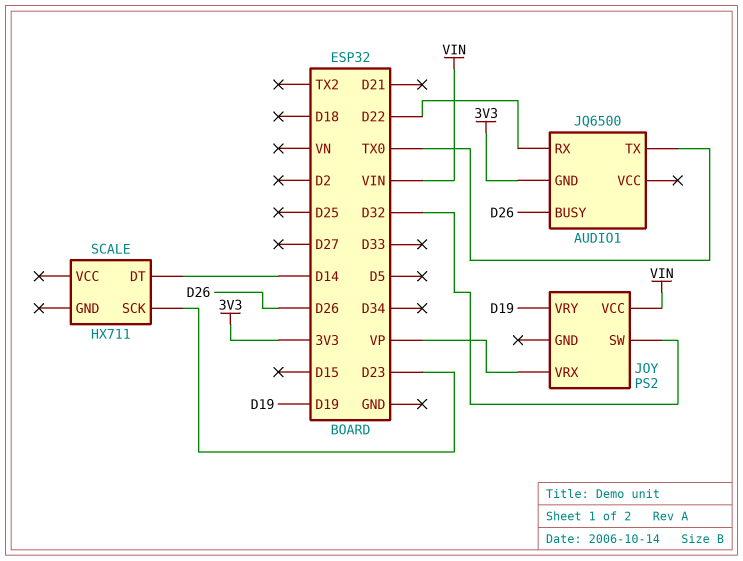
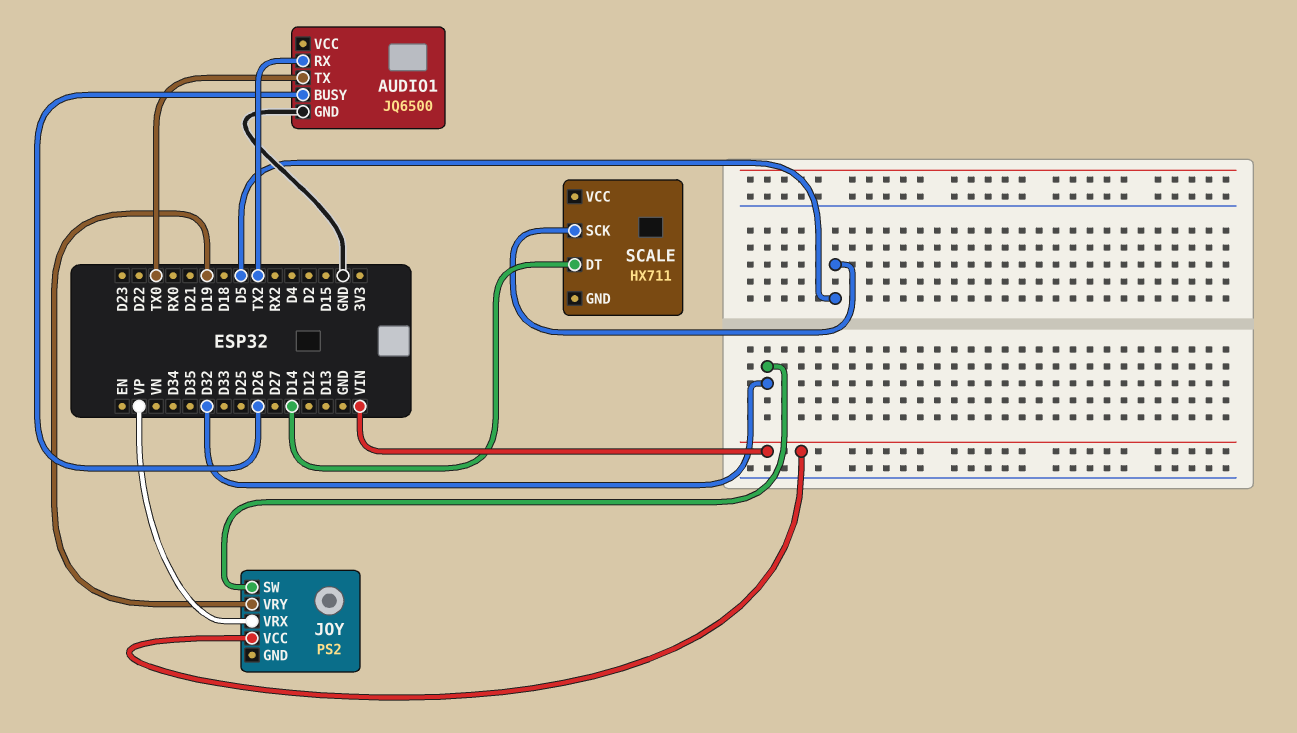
AUDIO1 pin GND: 3V3 -> GND
AUDIO1 pin RX: D22 -> TX2
SCALE pin SCK: D23 -> D5

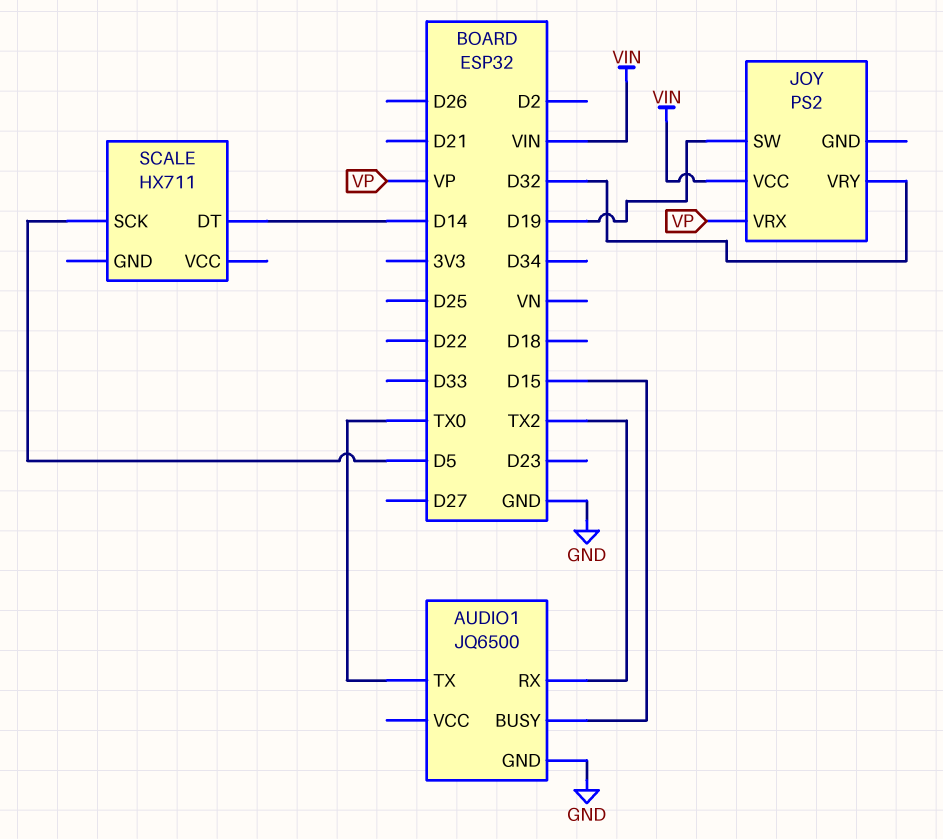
AUDIO1 pin BUSY: D26 -> D15
JOY pin SW: D32 -> D19
JOY pin VRY: D19 -> D32

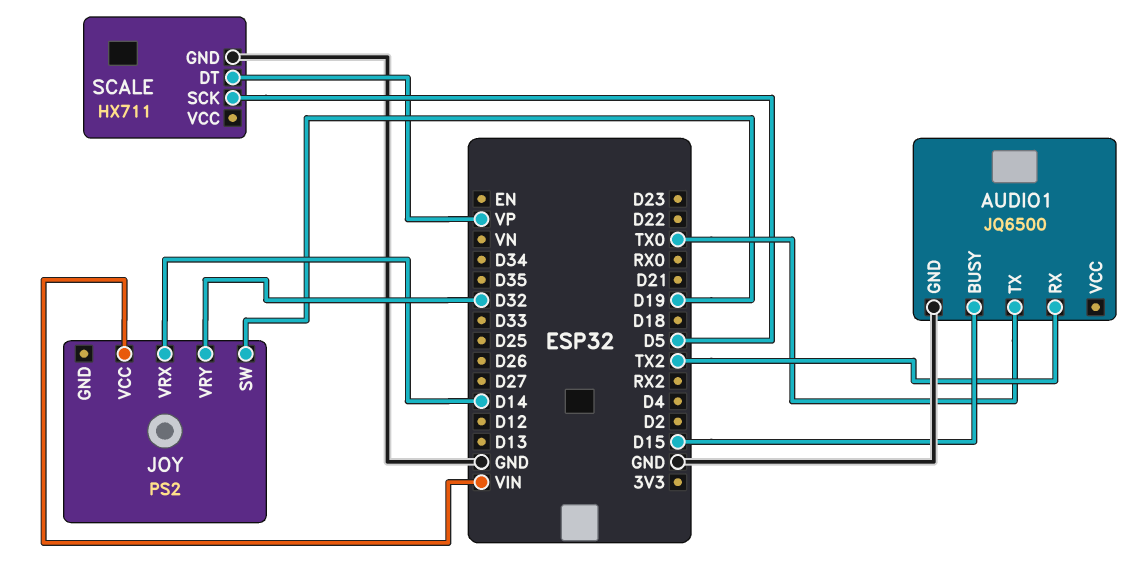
JOY pin VRX: VP -> D14
SCALE pin DT: D14 -> VP
SCALE pin GND: none -> GND

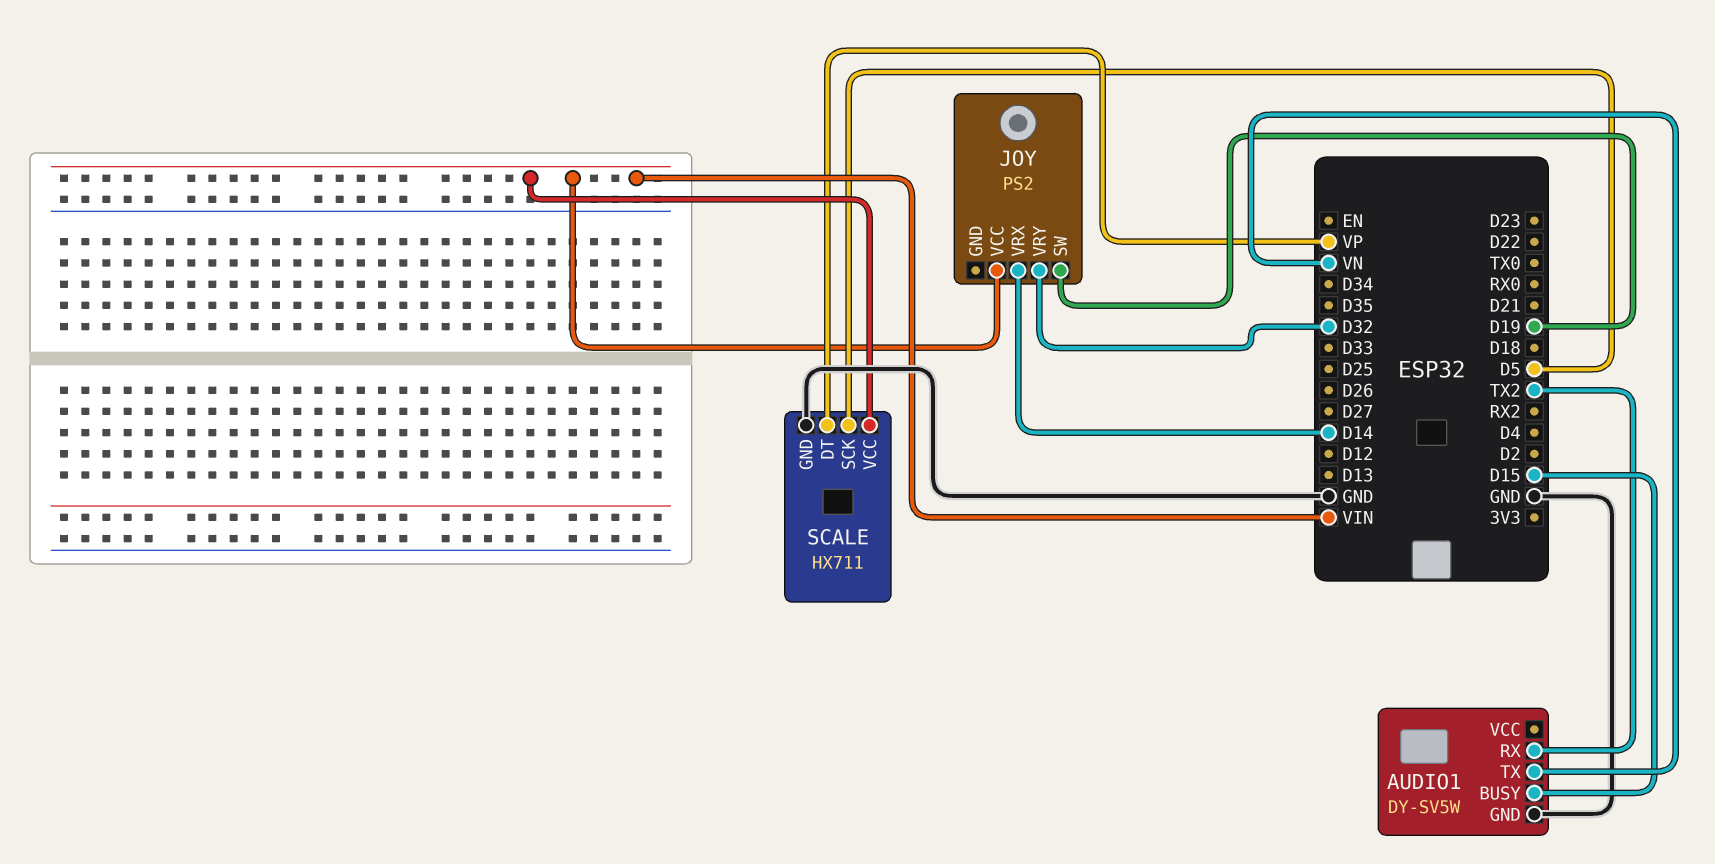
AUDIO1: JQ6500 -> DY-SV5W
AUDIO1 pin TX: TX0 -> VN
SCALE pin VCC: none -> VIN

